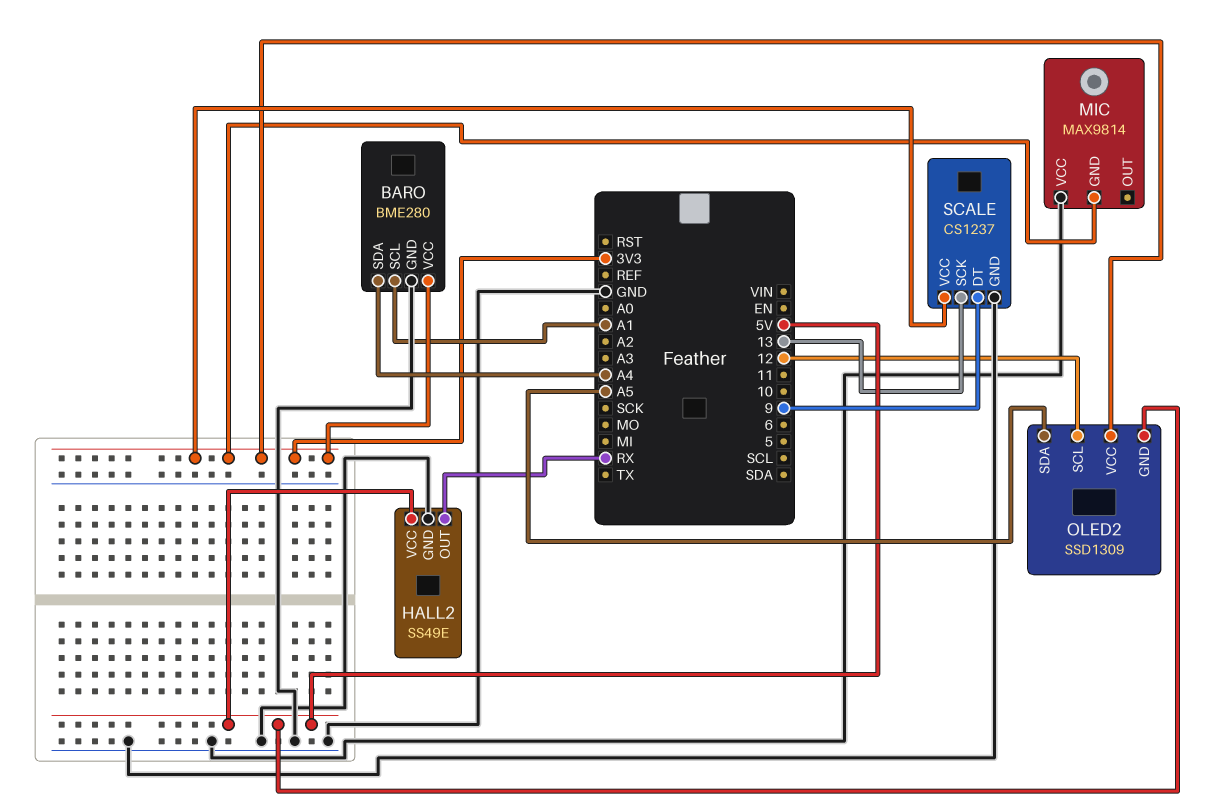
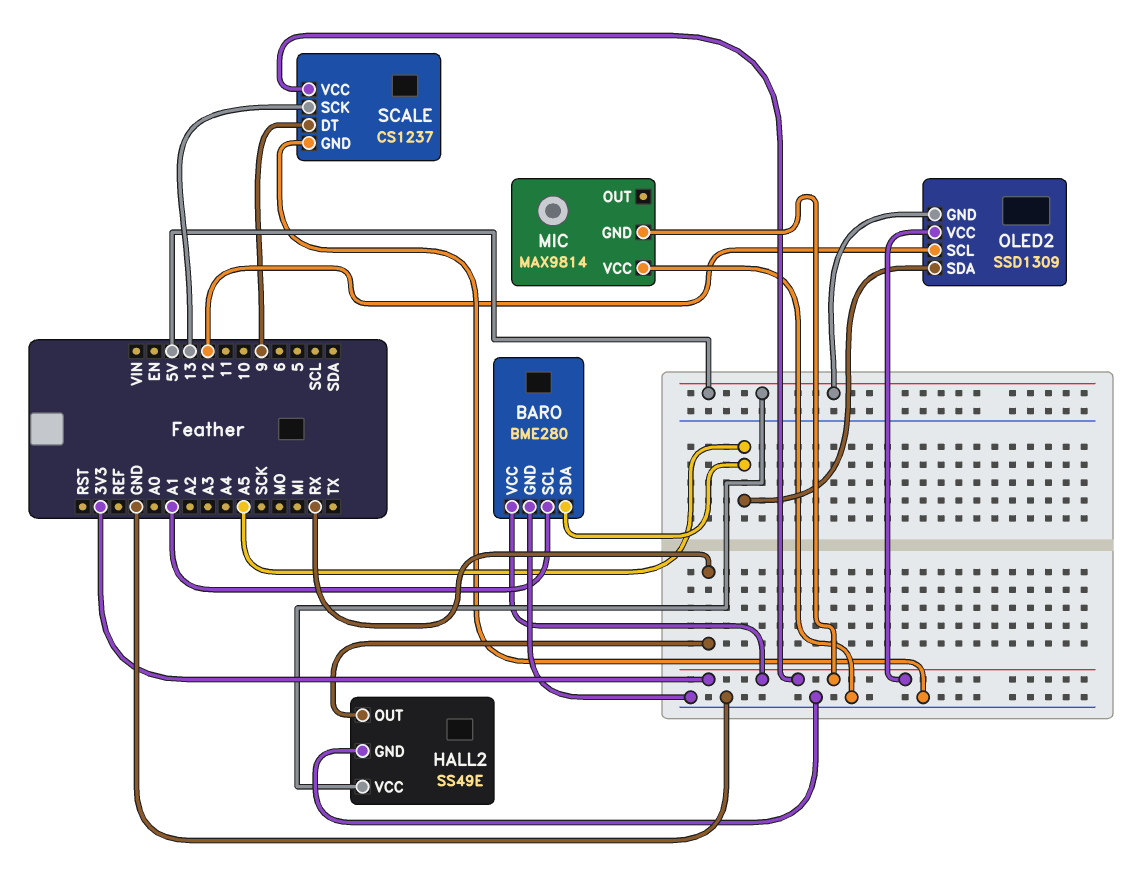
BARO pin SDA: A4 -> A5

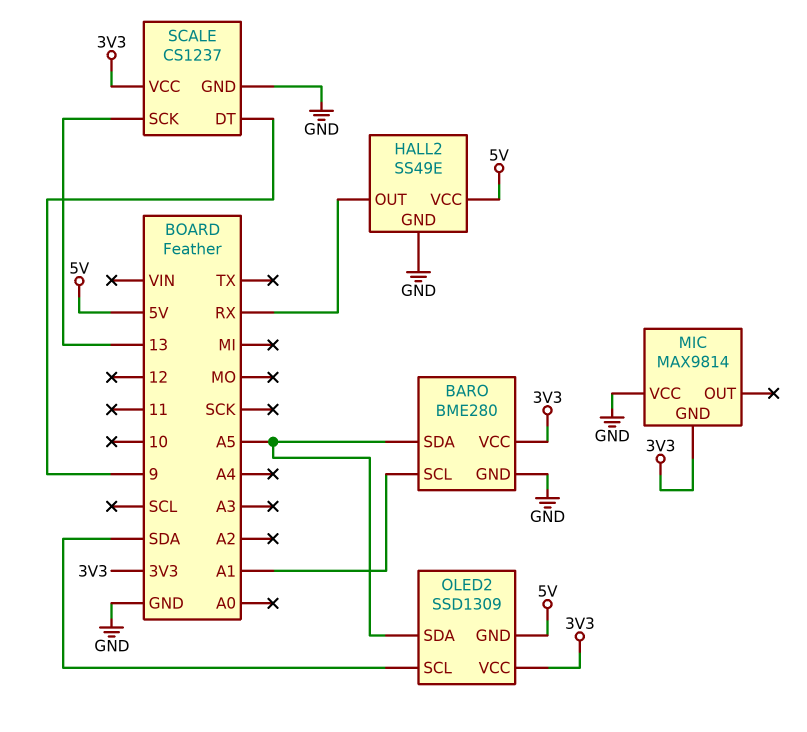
OLED2 pin SCL: 12 -> SDA

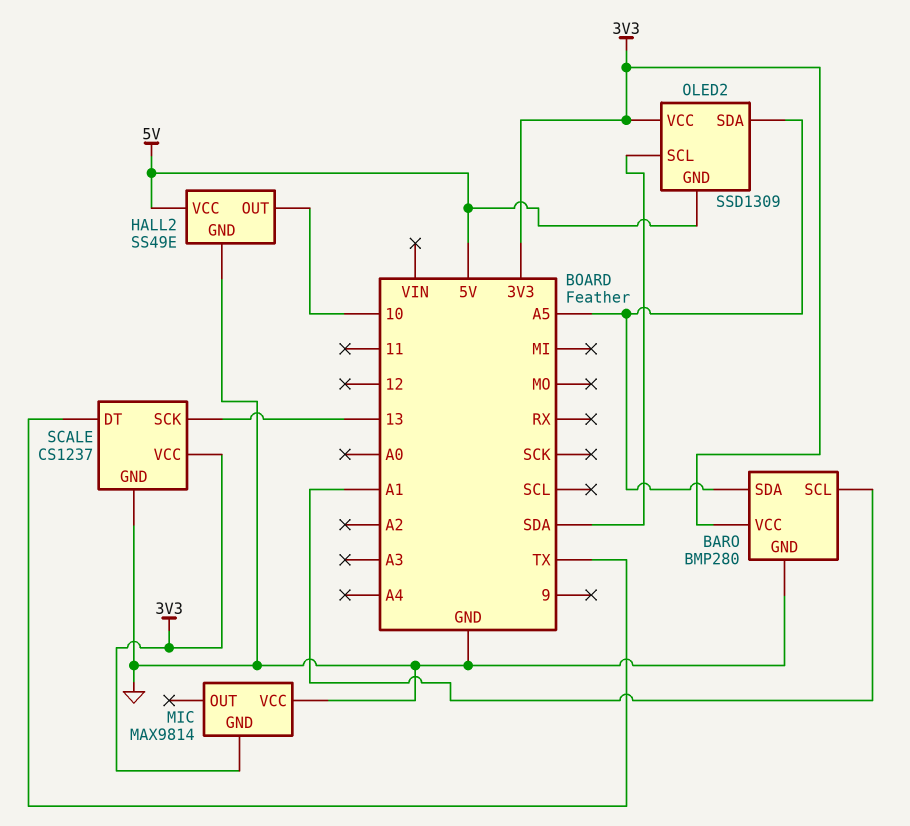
BARO: BME280 -> BMP280
HALL2 pin OUT: RX -> 10
SCALE pin DT: 9 -> TX

